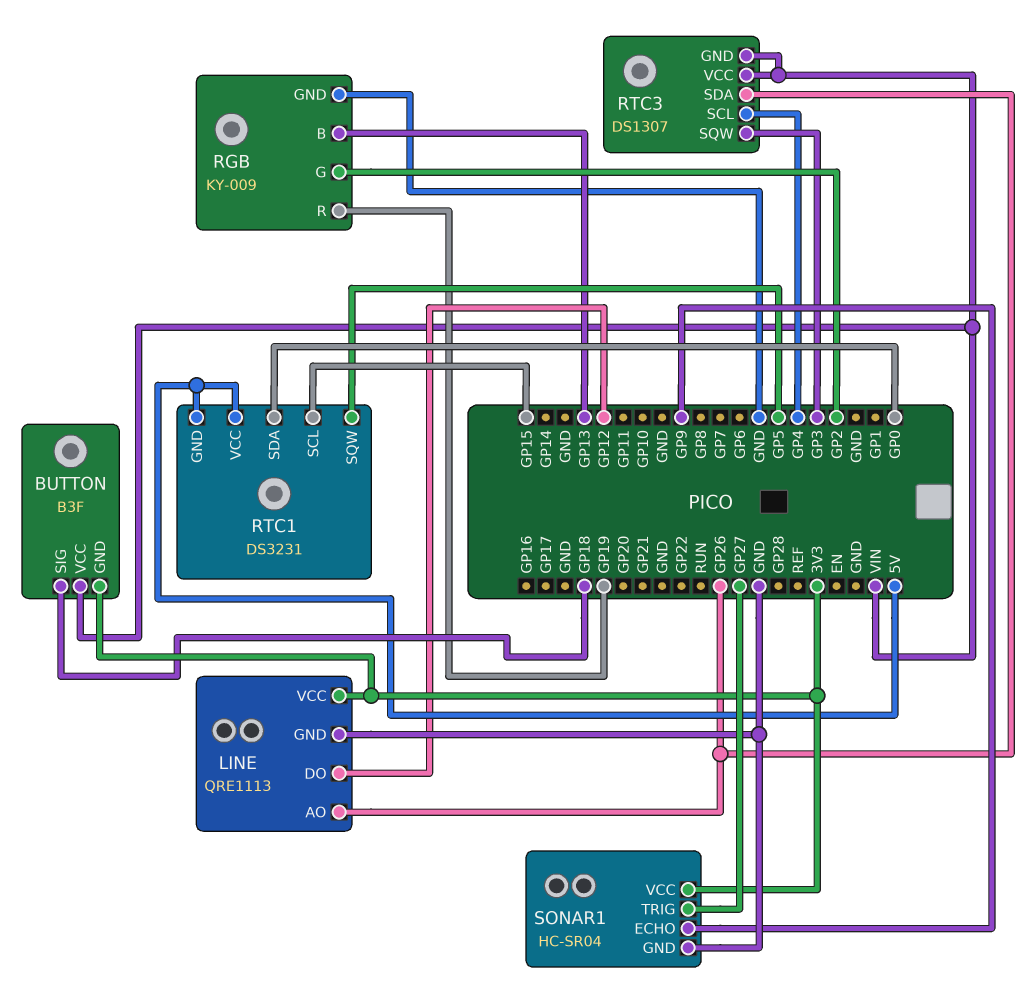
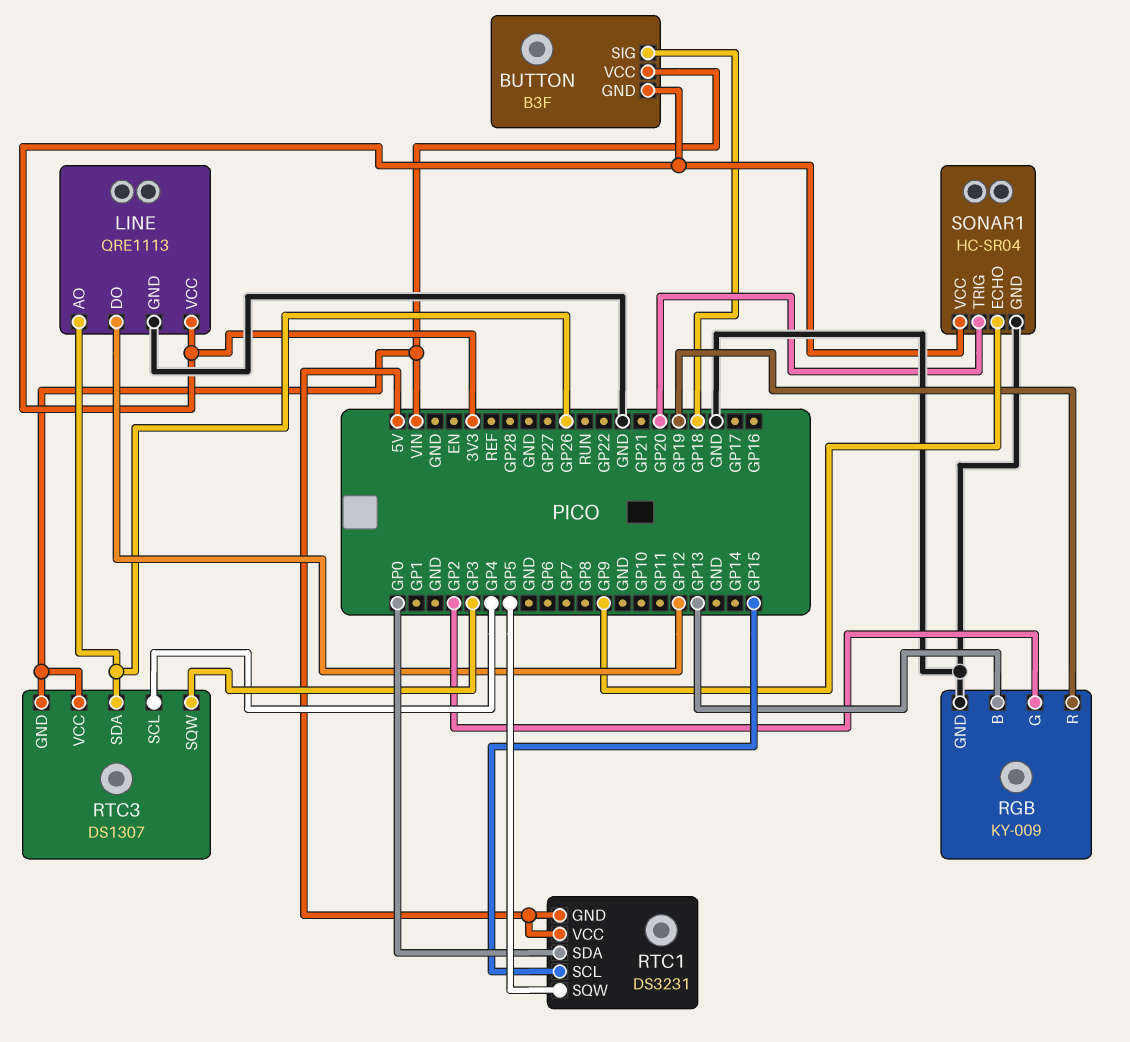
SONAR1 pin TRIG: GP27 -> GP20

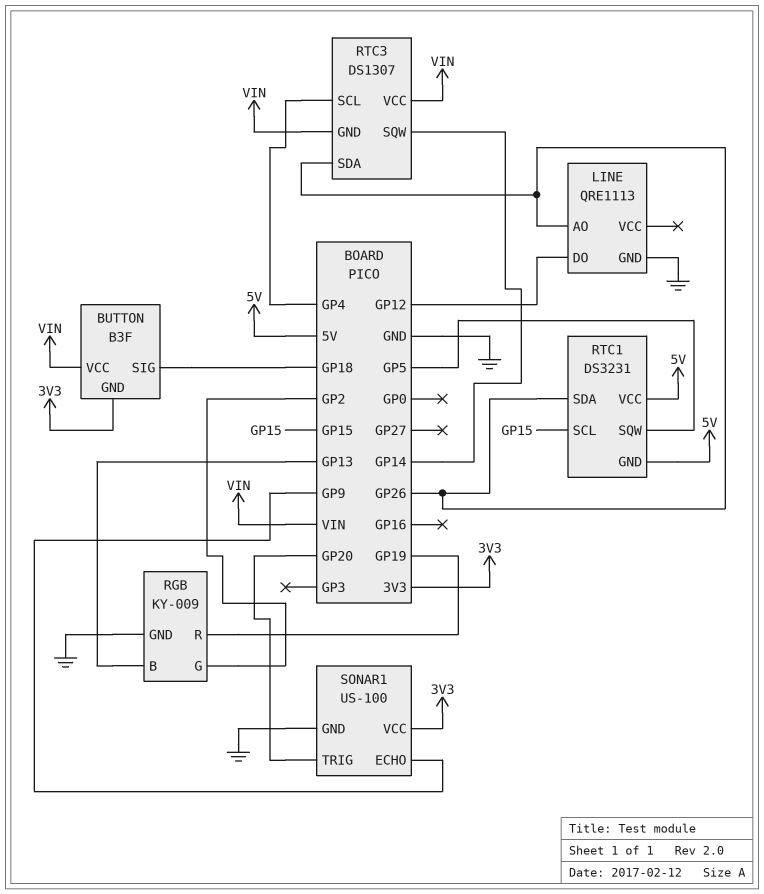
LINE pin VCC: 3V3 -> none
RTC1 pin SDA: GP0 -> GP26
RTC3 pin SQW: GP3 -> GP14
SONAR1: HC-SR04 -> US-100

